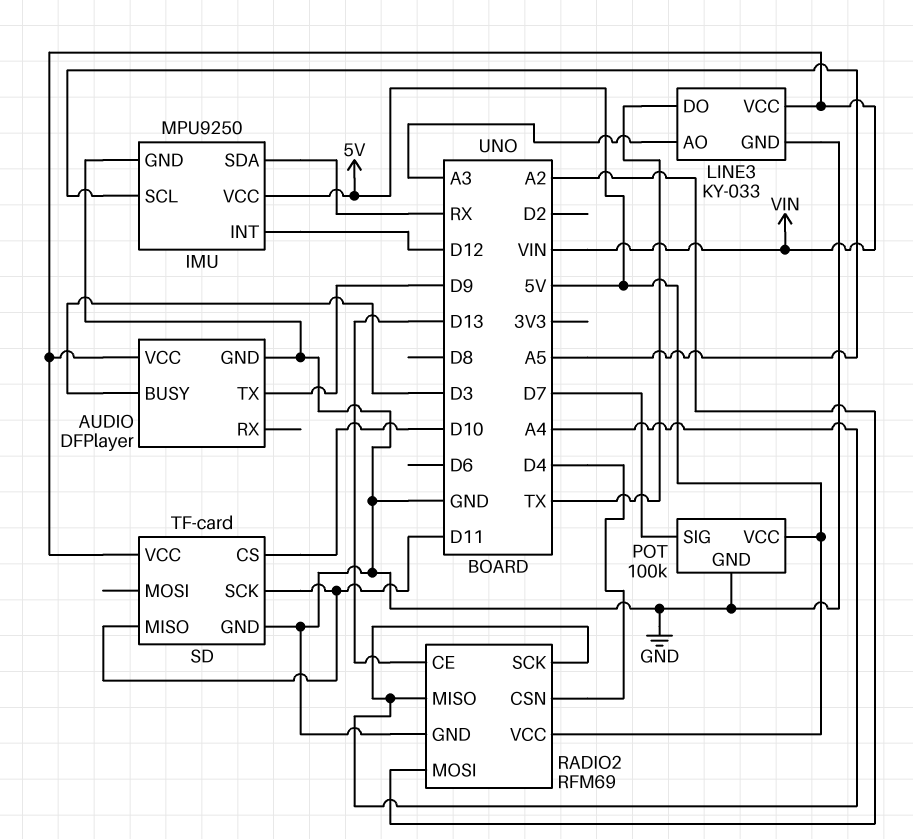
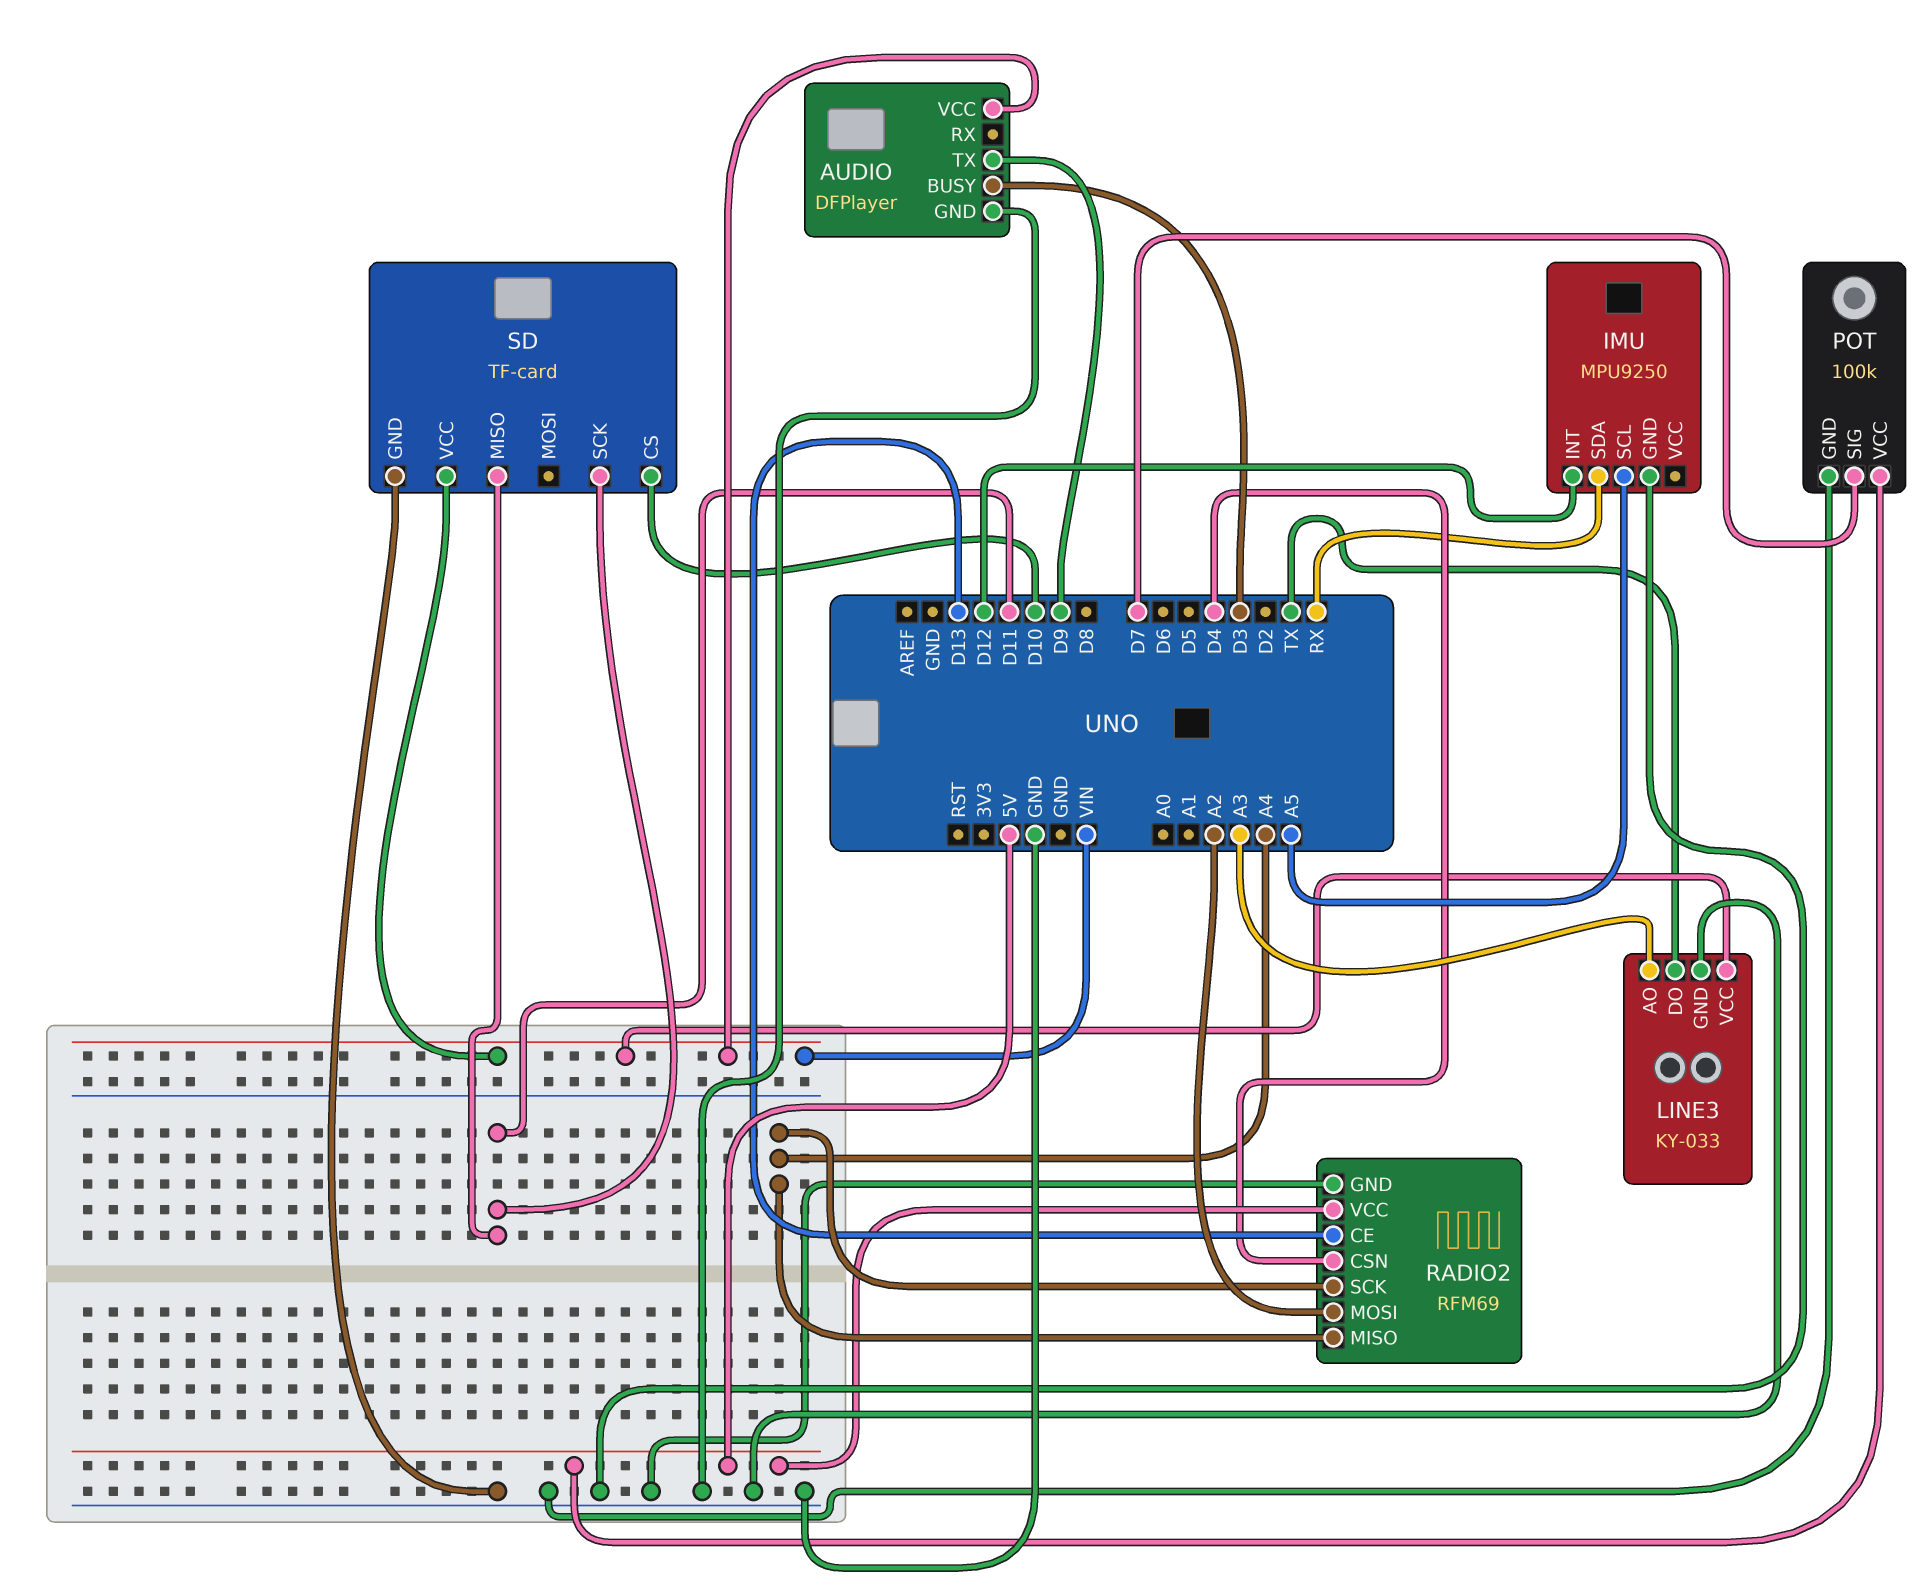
IMU pin VCC: 5V -> none

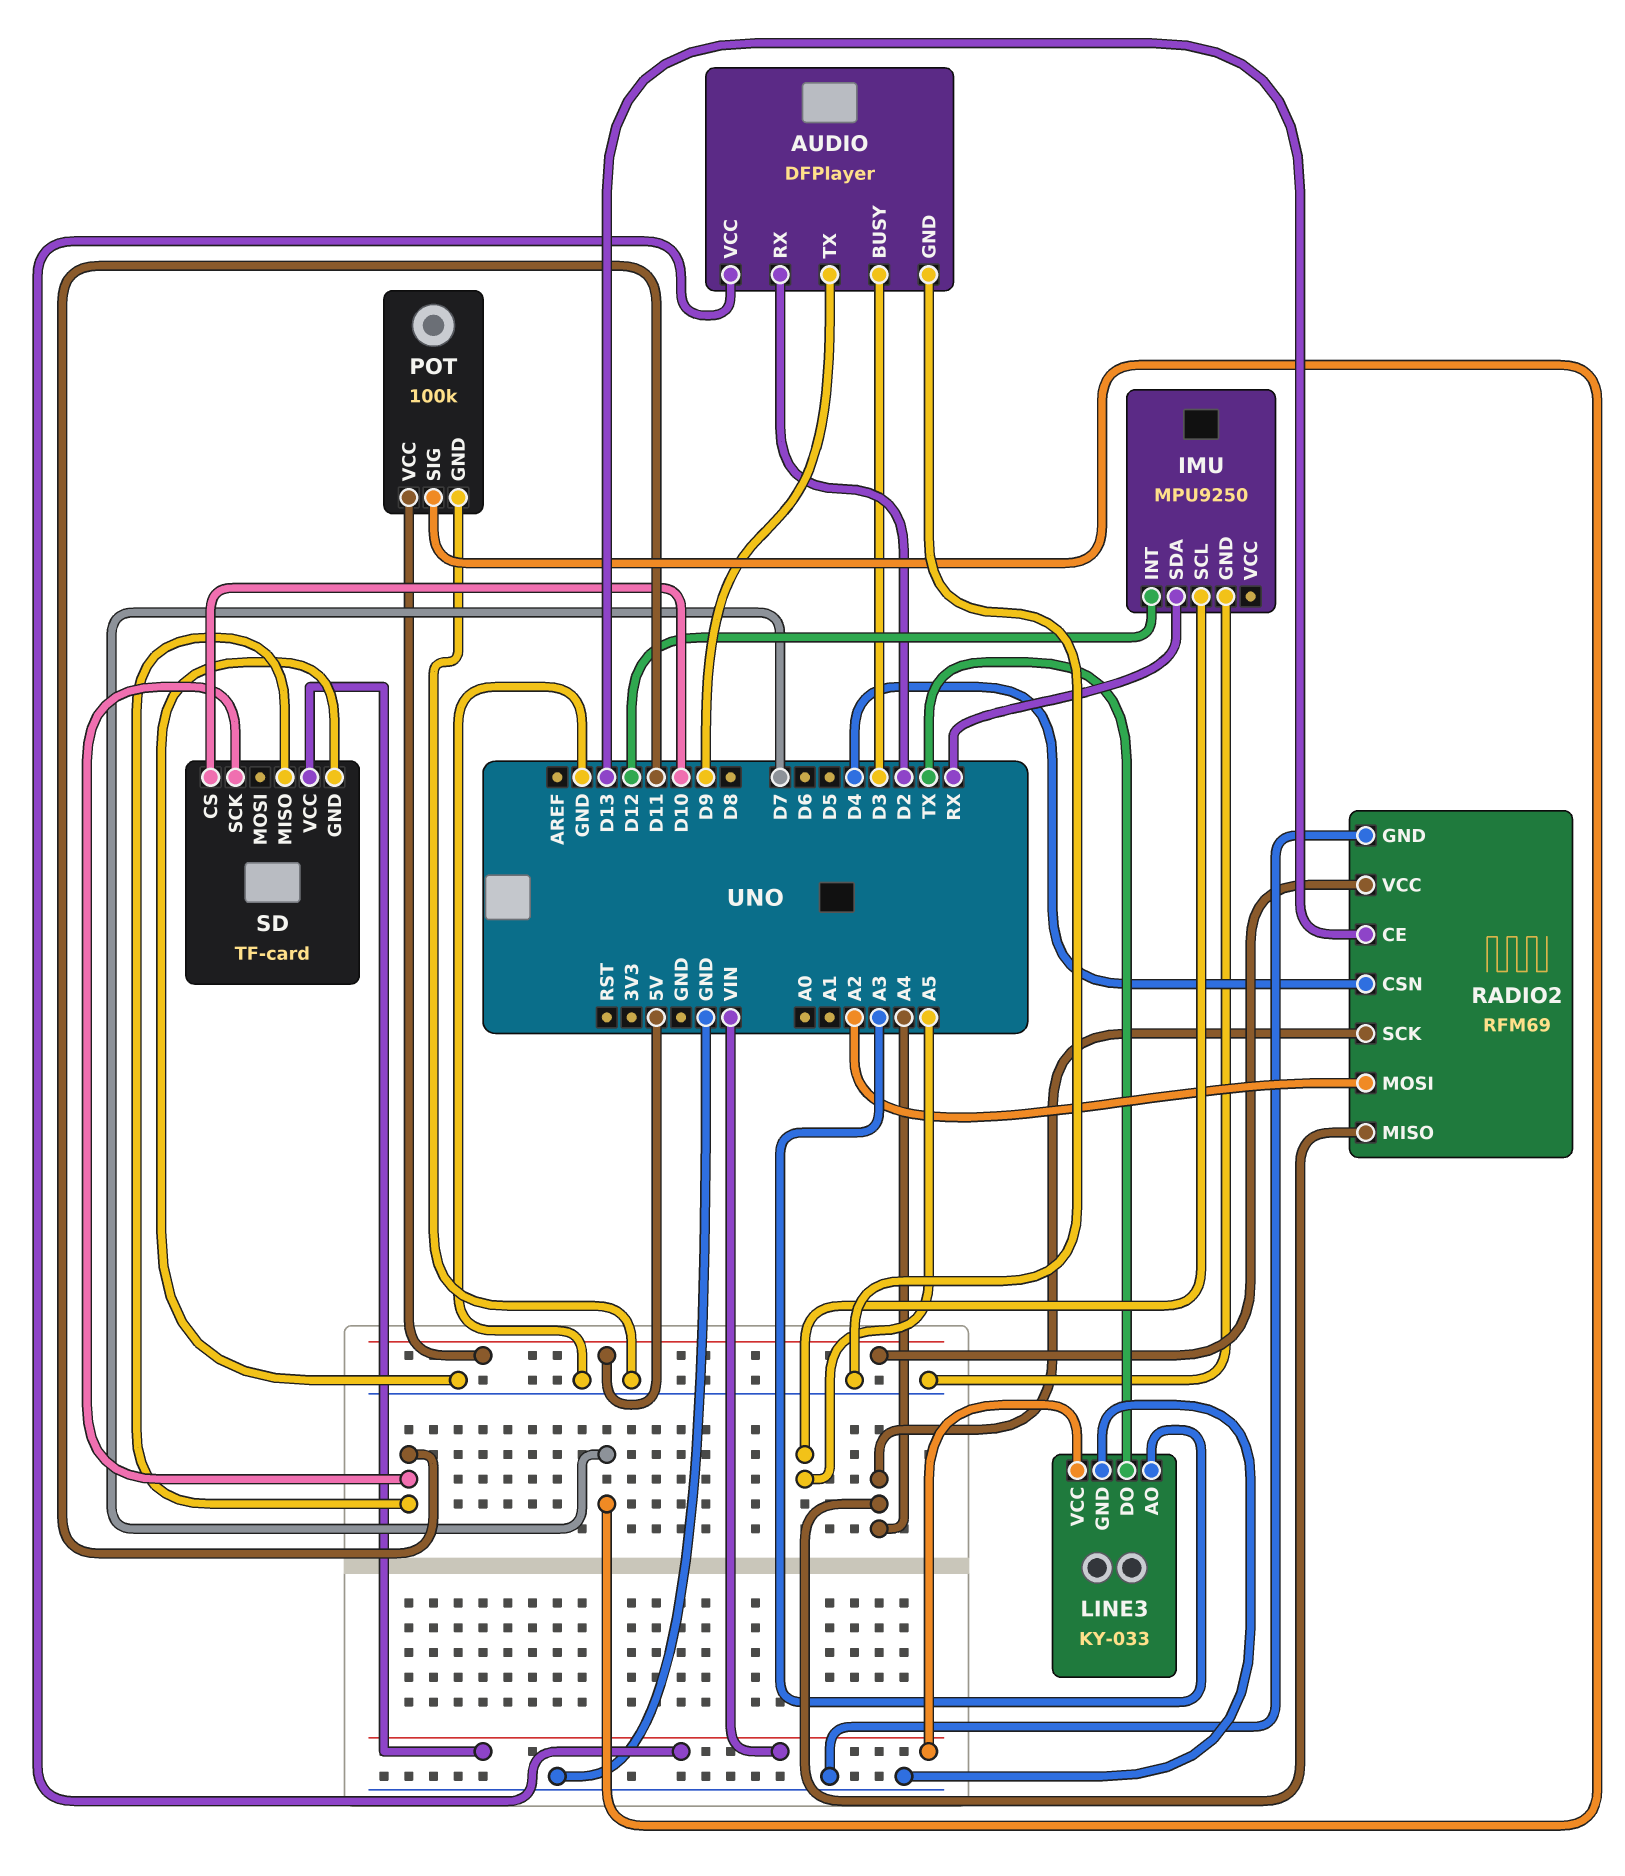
AUDIO pin RX: none -> D2

